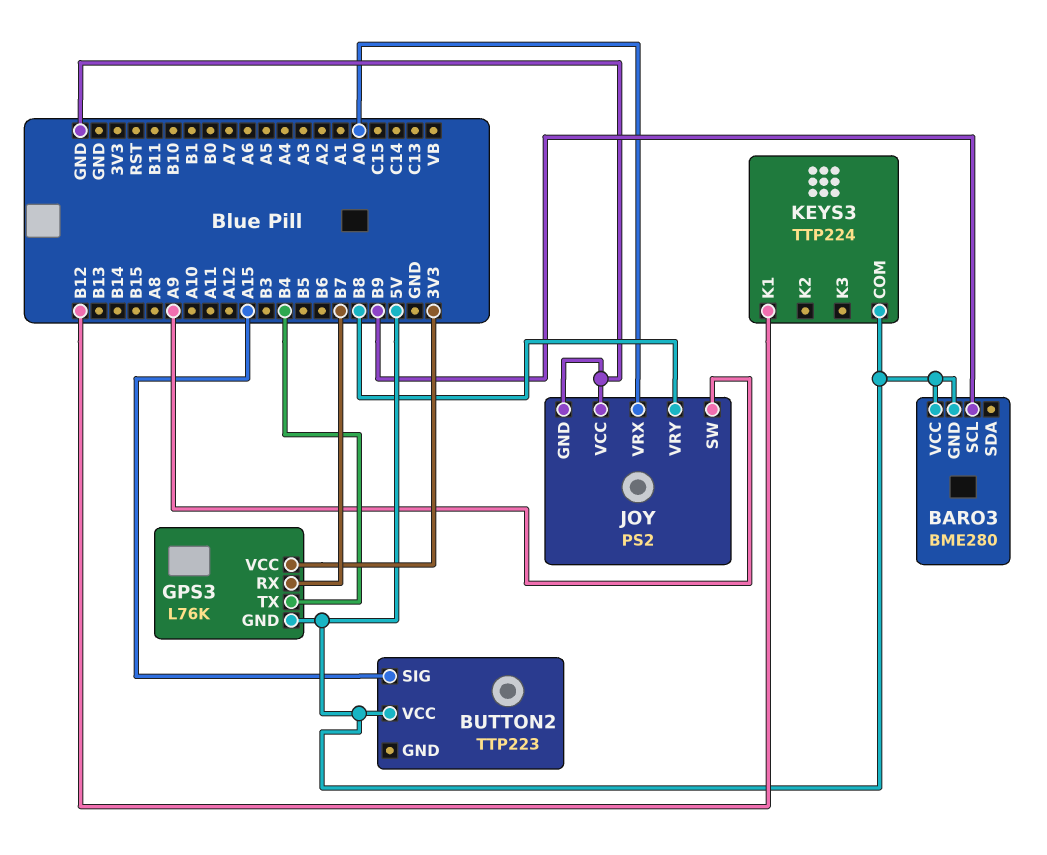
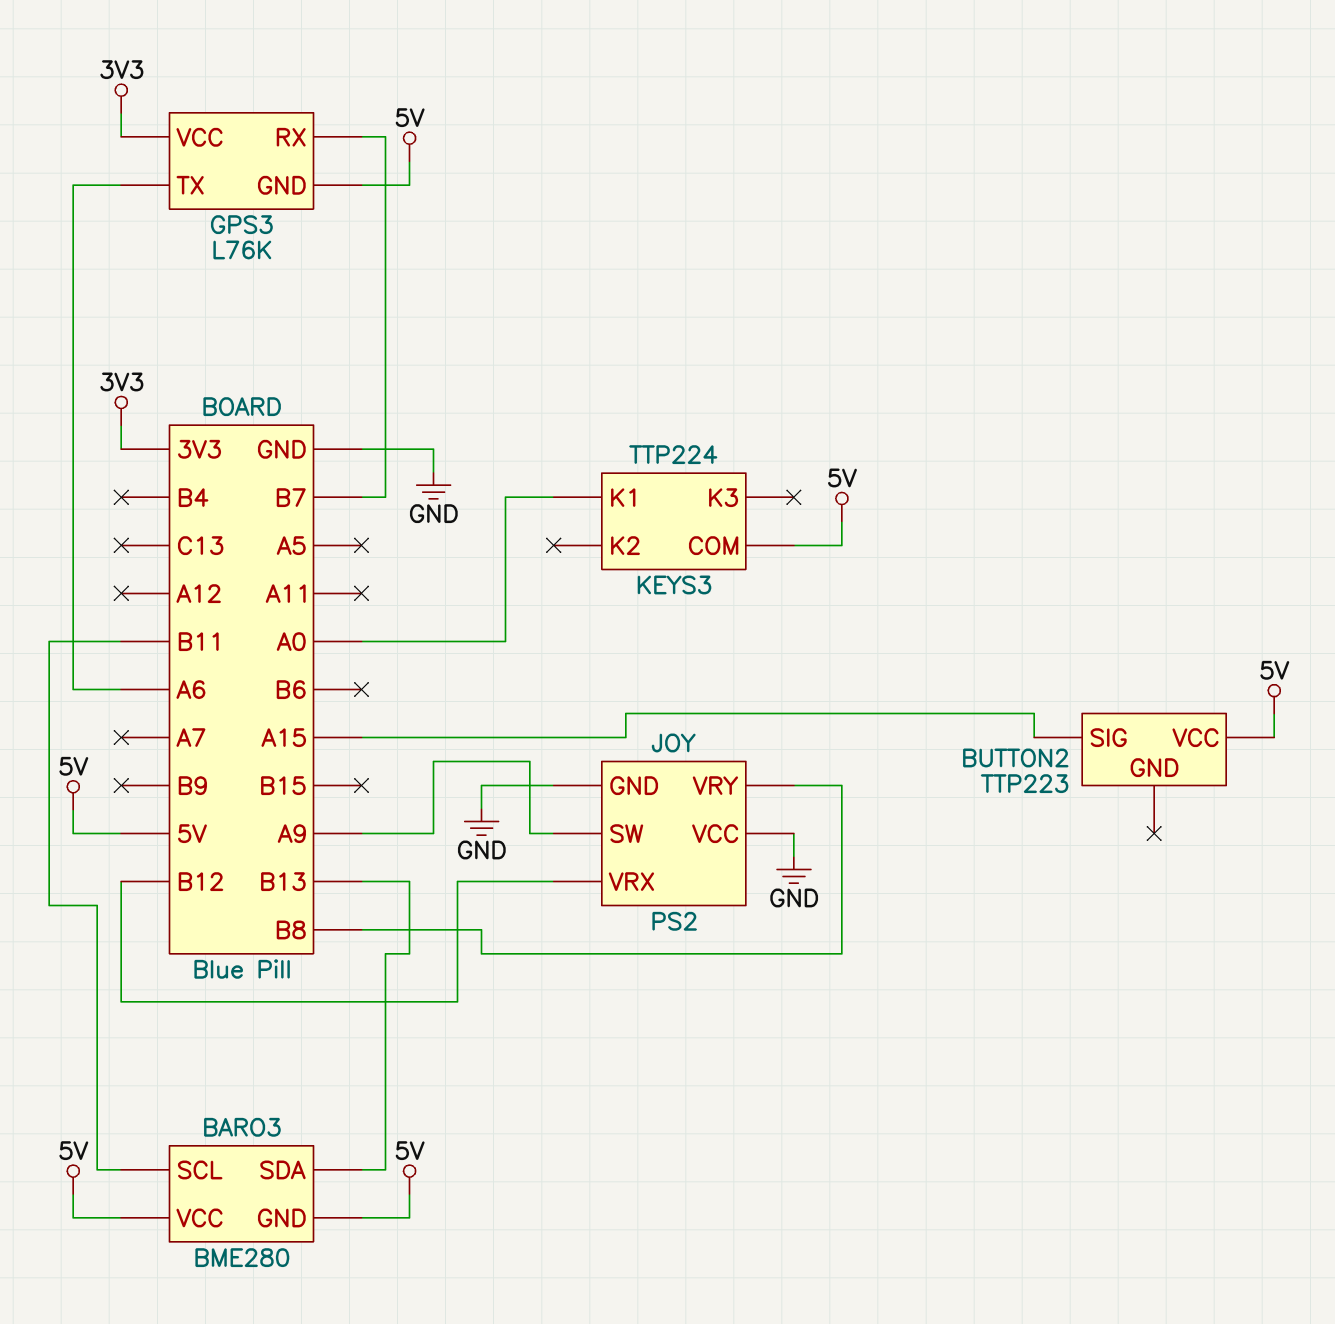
BARO3 pin SCL: B9 -> B11
BARO3 pin SDA: none -> B13
GPS3 pin TX: B4 -> A6
JOY pin VRX: A0 -> B12
KEYS3 pin K1: B12 -> A0

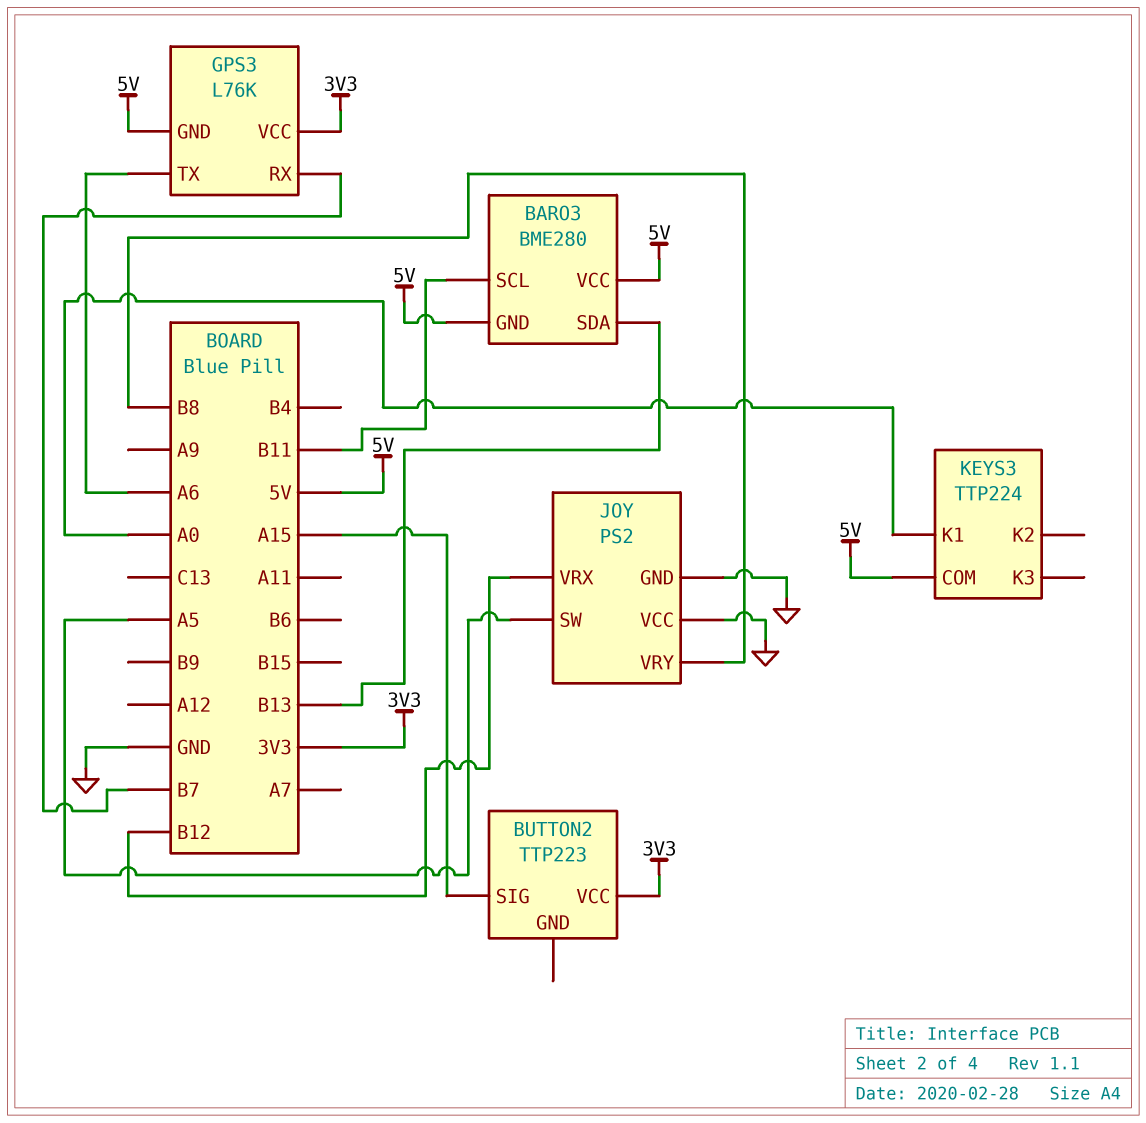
BUTTON2 pin VCC: 5V -> 3V3
JOY pin SW: A9 -> A5

